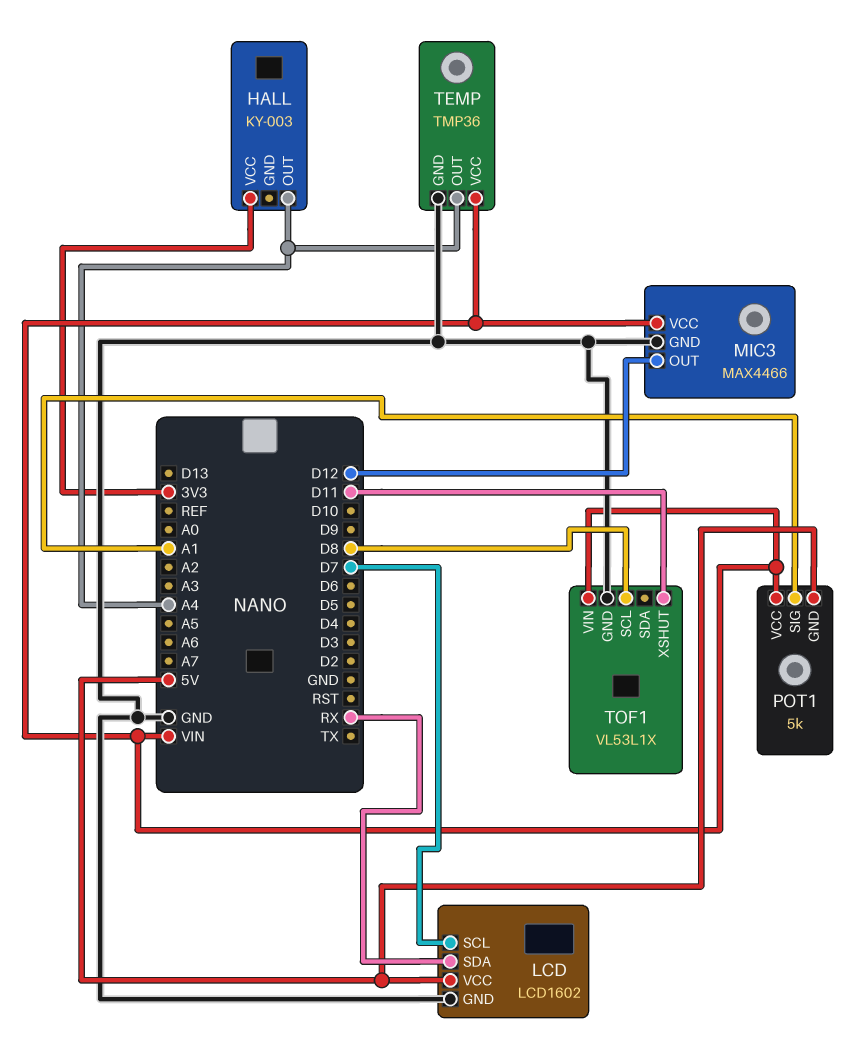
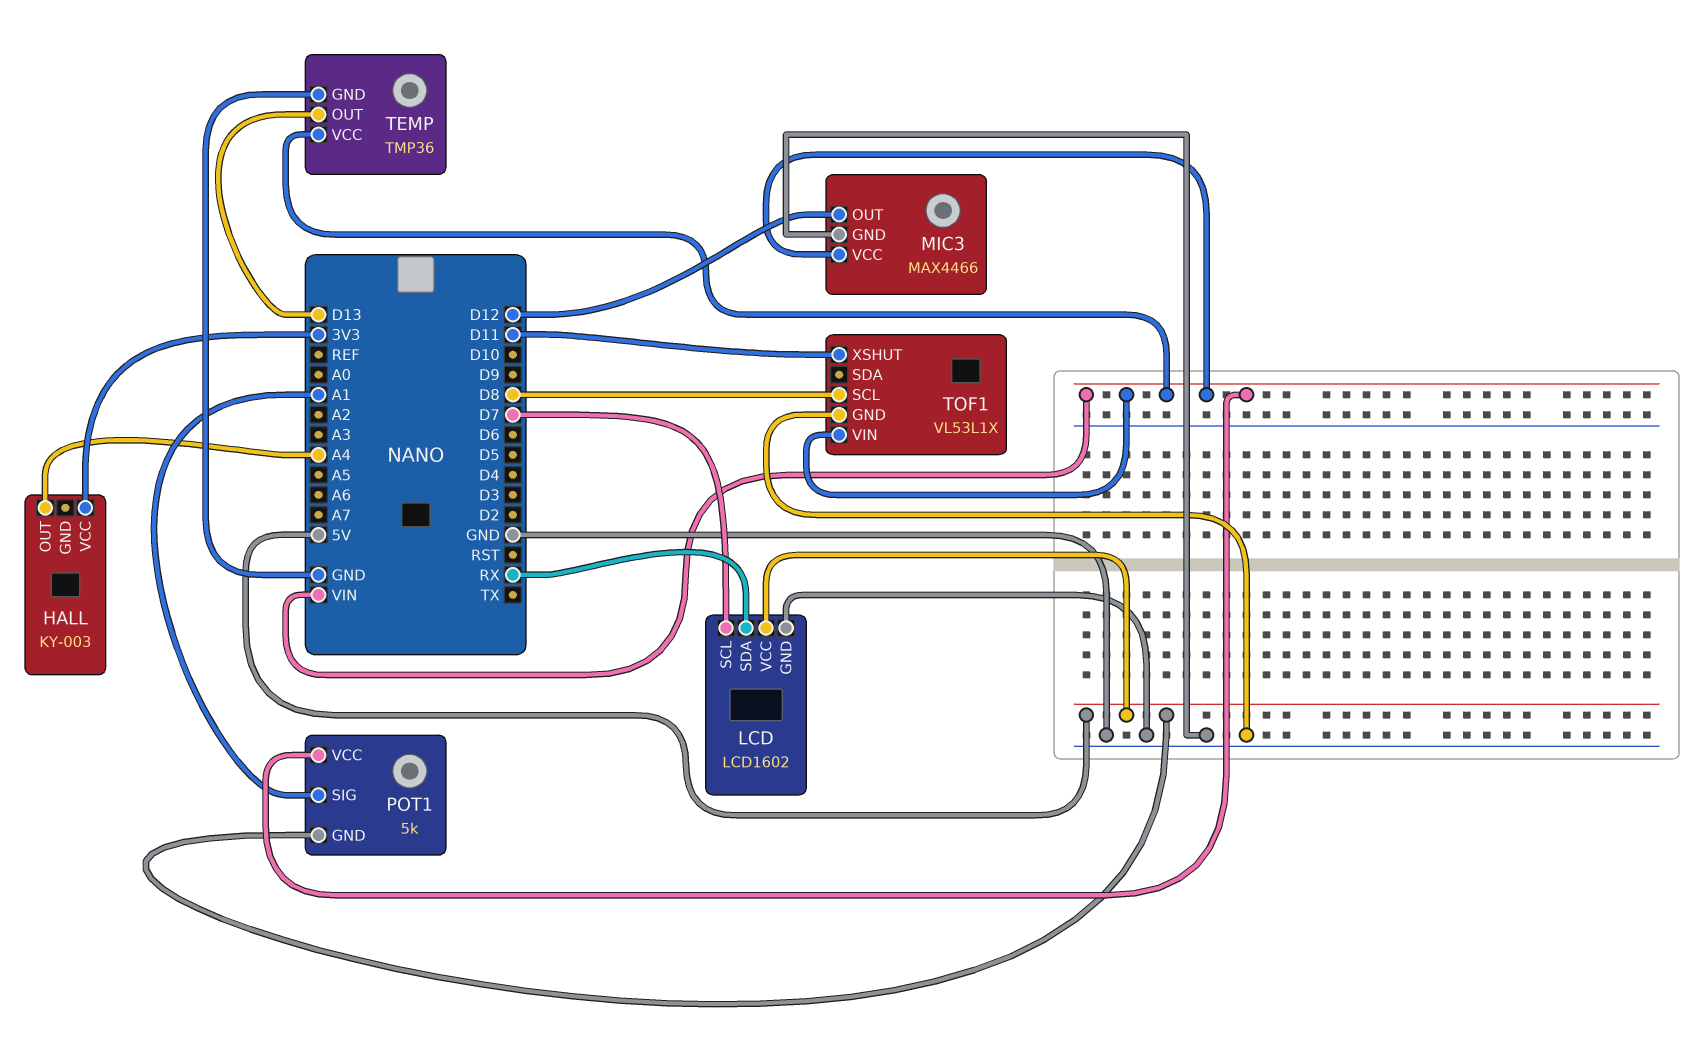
TEMP pin OUT: A4 -> D13

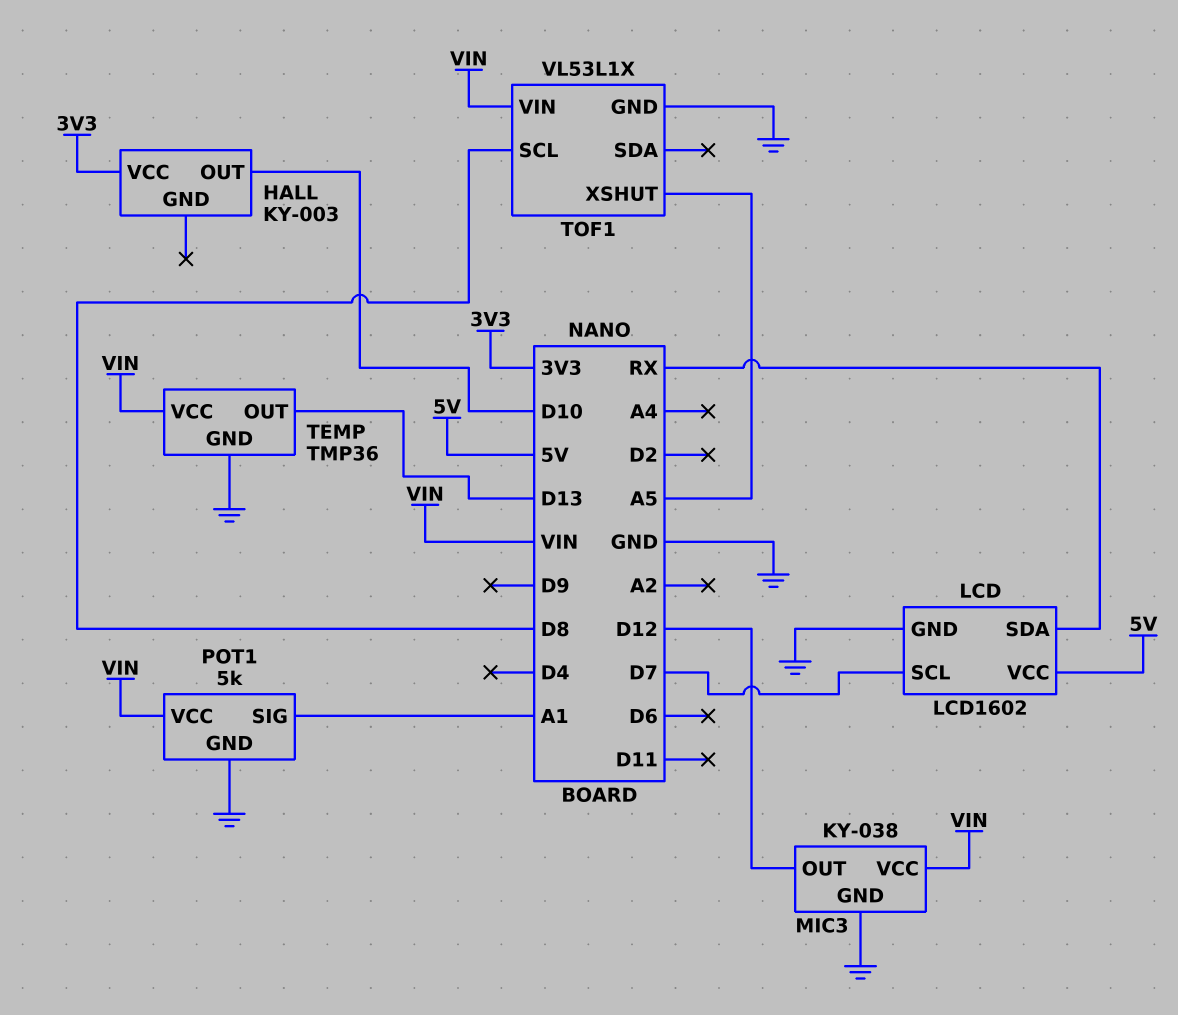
HALL pin OUT: A4 -> D10
MIC3: MAX4466 -> KY-038
POT1 pin GND: 5V -> GND
TOF1 pin XSHUT: D11 -> A5

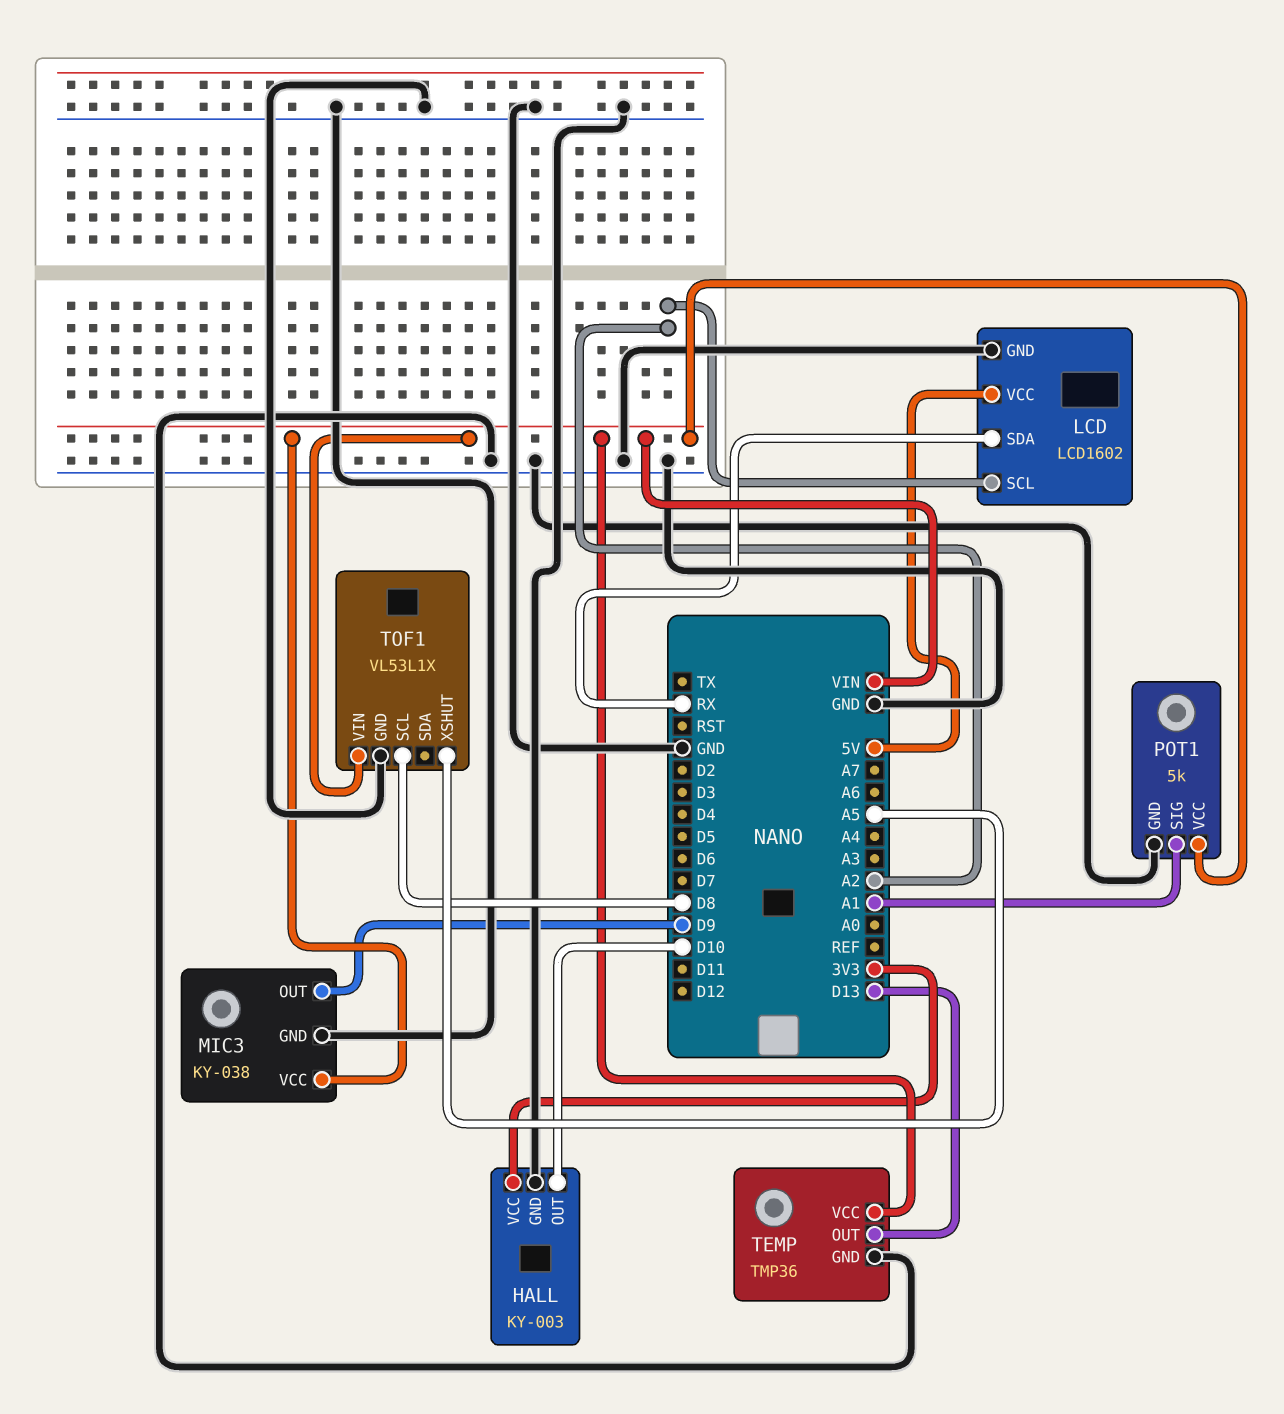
HALL pin GND: none -> GND
LCD pin SCL: D7 -> A2
MIC3 pin OUT: D12 -> D9

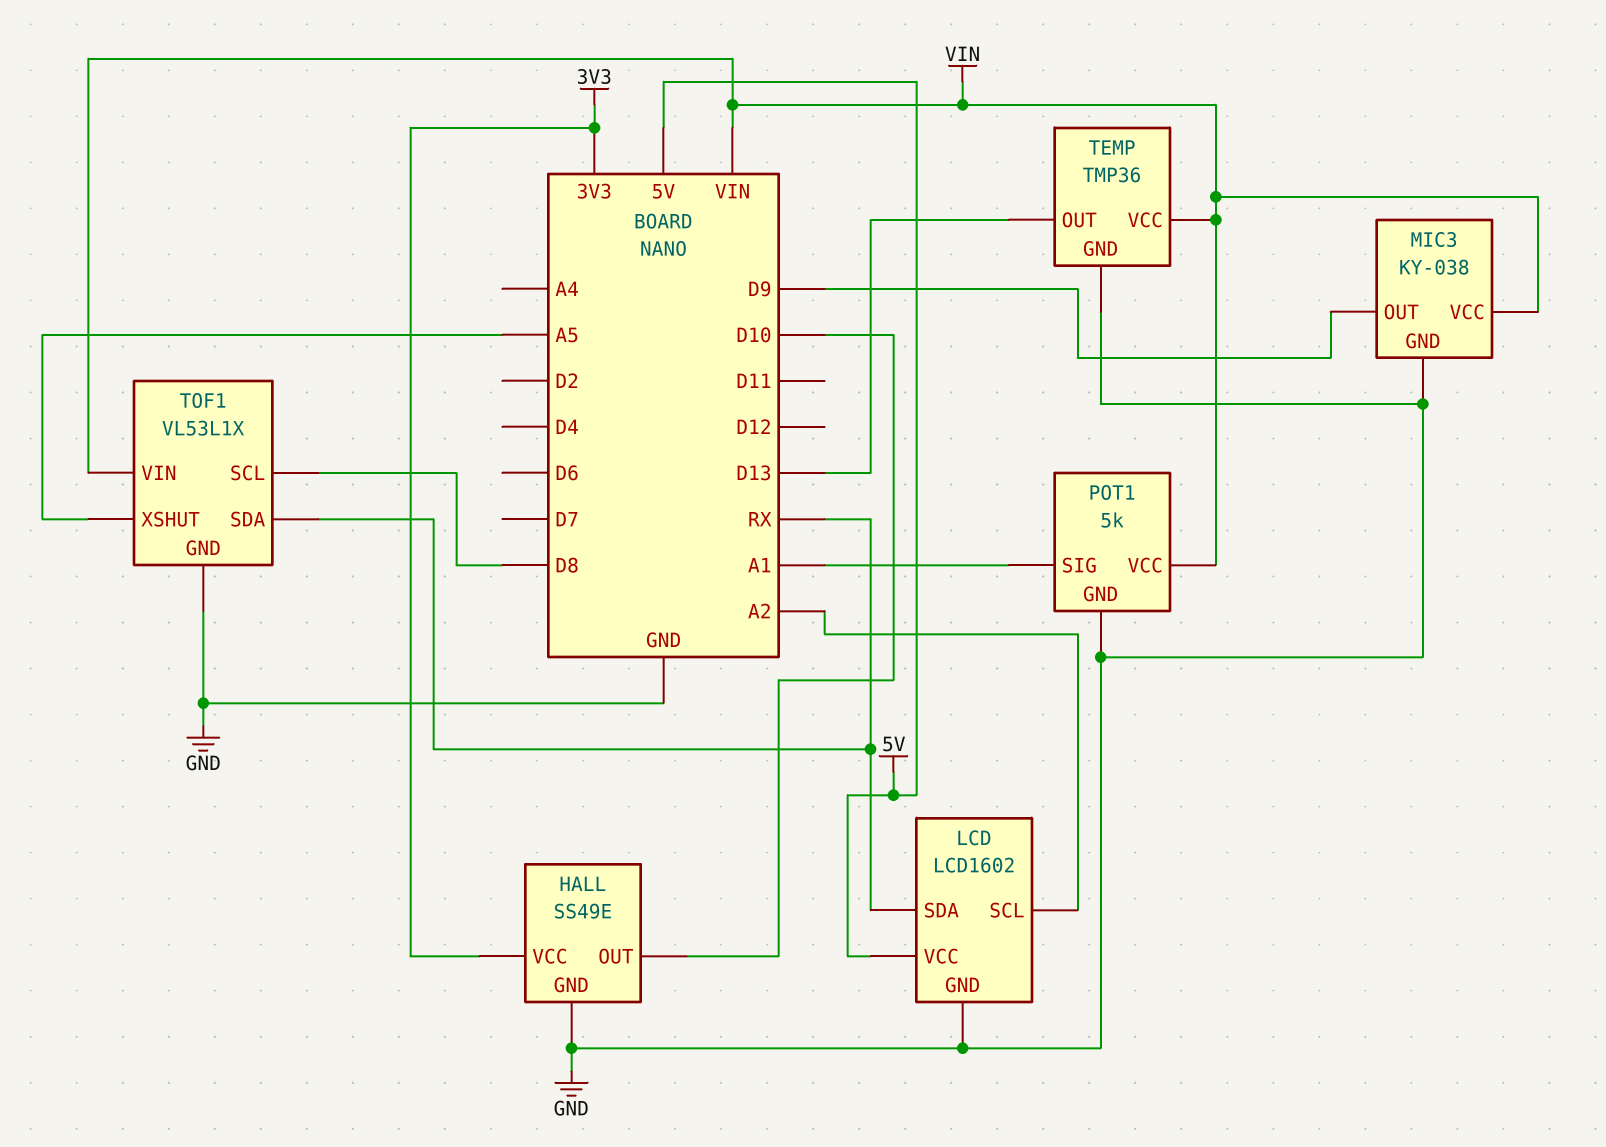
HALL: KY-003 -> SS49E
TOF1 pin SDA: none -> RX

